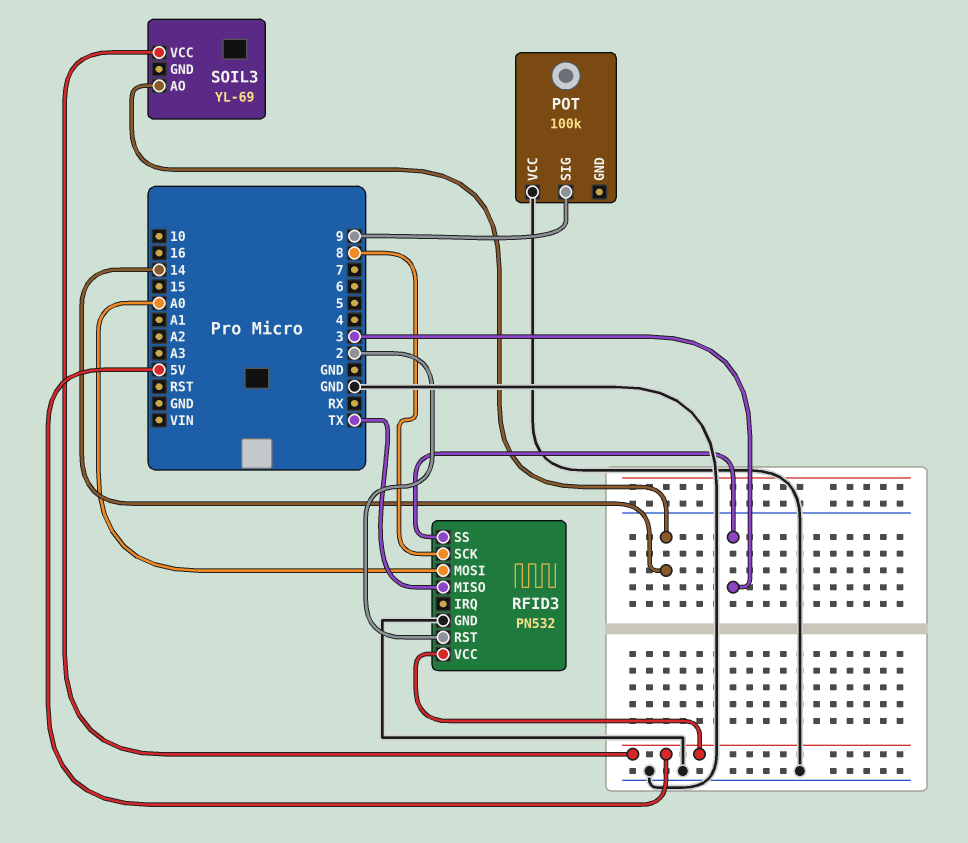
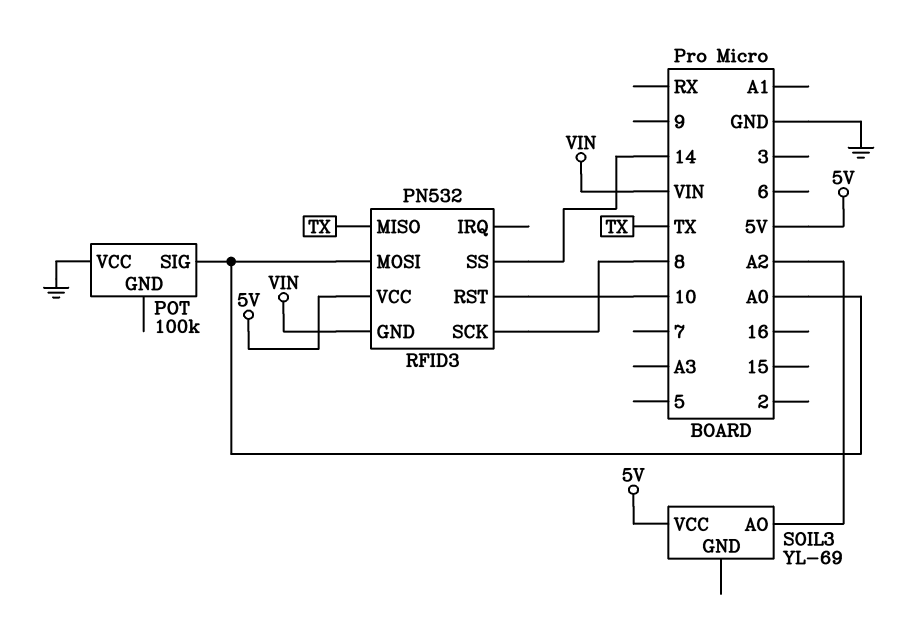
POT pin SIG: 9 -> A0
RFID3 pin GND: GND -> VIN
RFID3 pin RST: 2 -> 10
RFID3 pin SS: 3 -> 14
SOIL3 pin AO: 14 -> A2

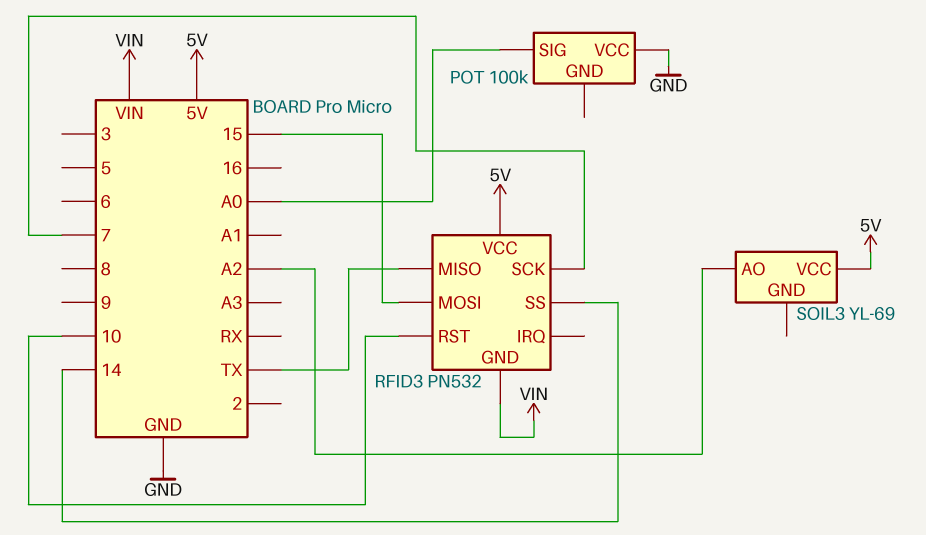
RFID3 pin MOSI: A0 -> 15
RFID3 pin SCK: 8 -> 7

